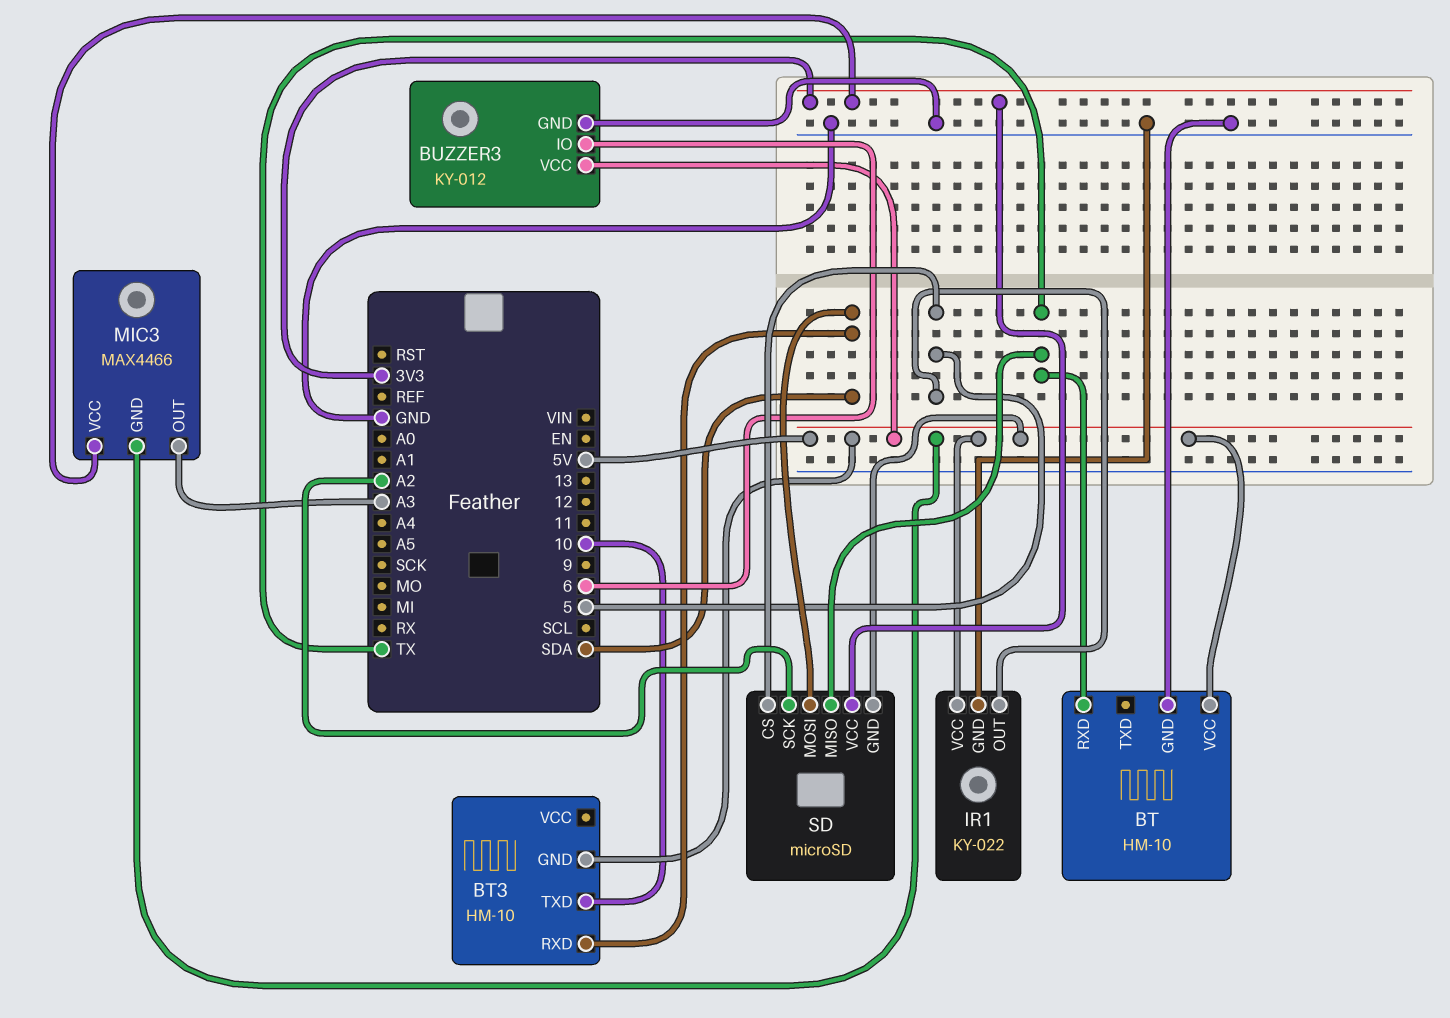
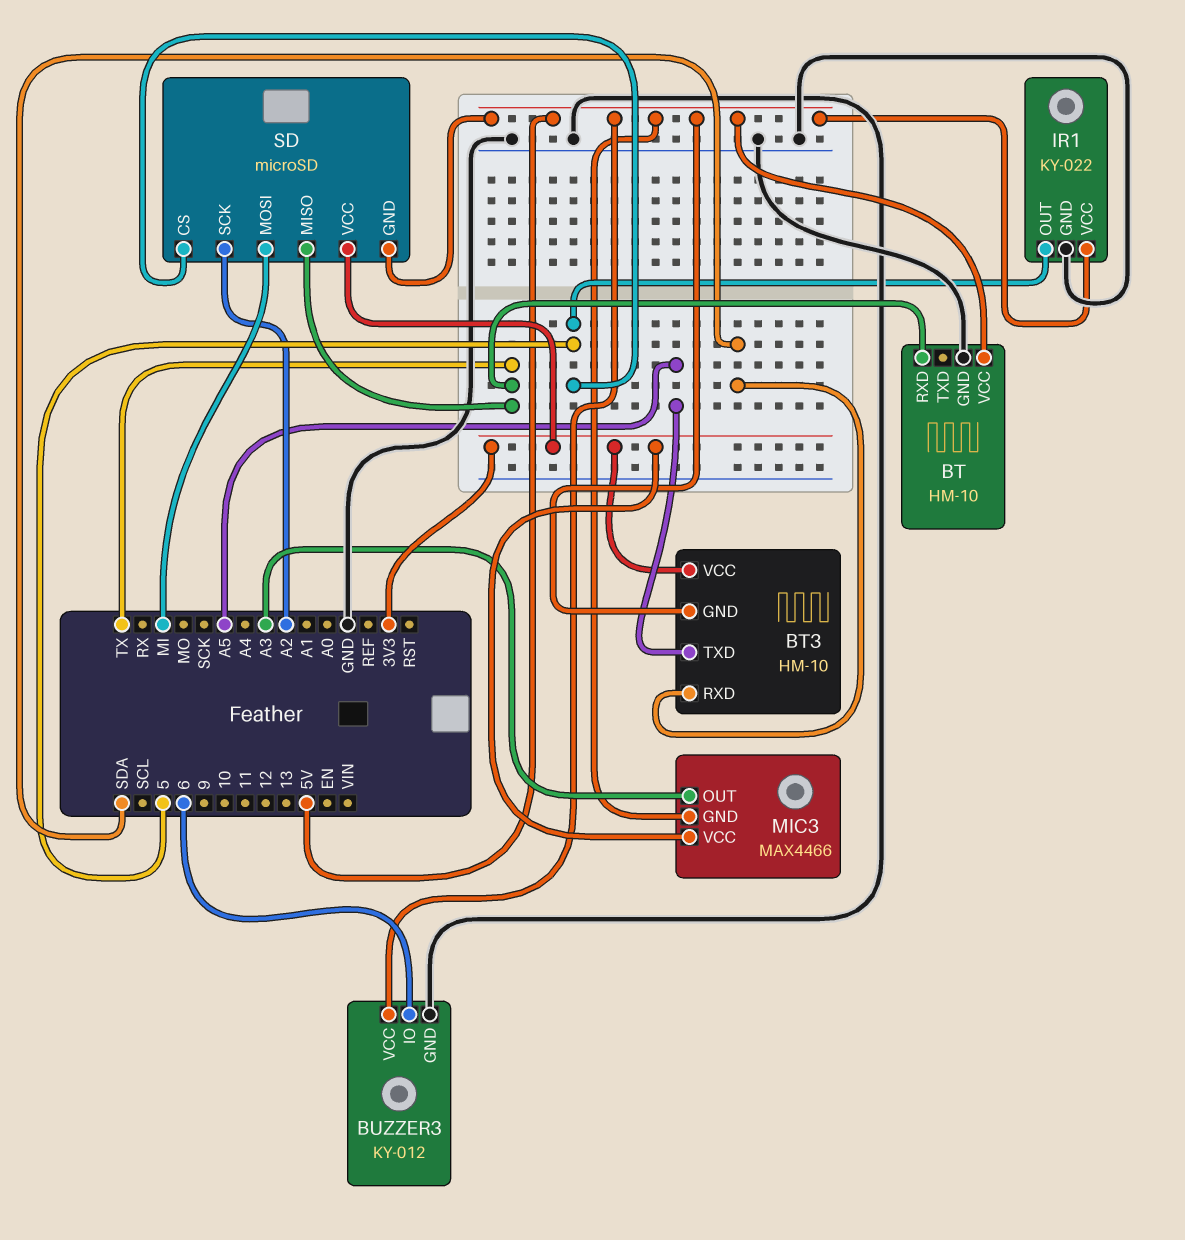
BT3 pin TXD: 10 -> A5
BT3 pin VCC: none -> 3V3
SD pin MOSI: SDA -> MI

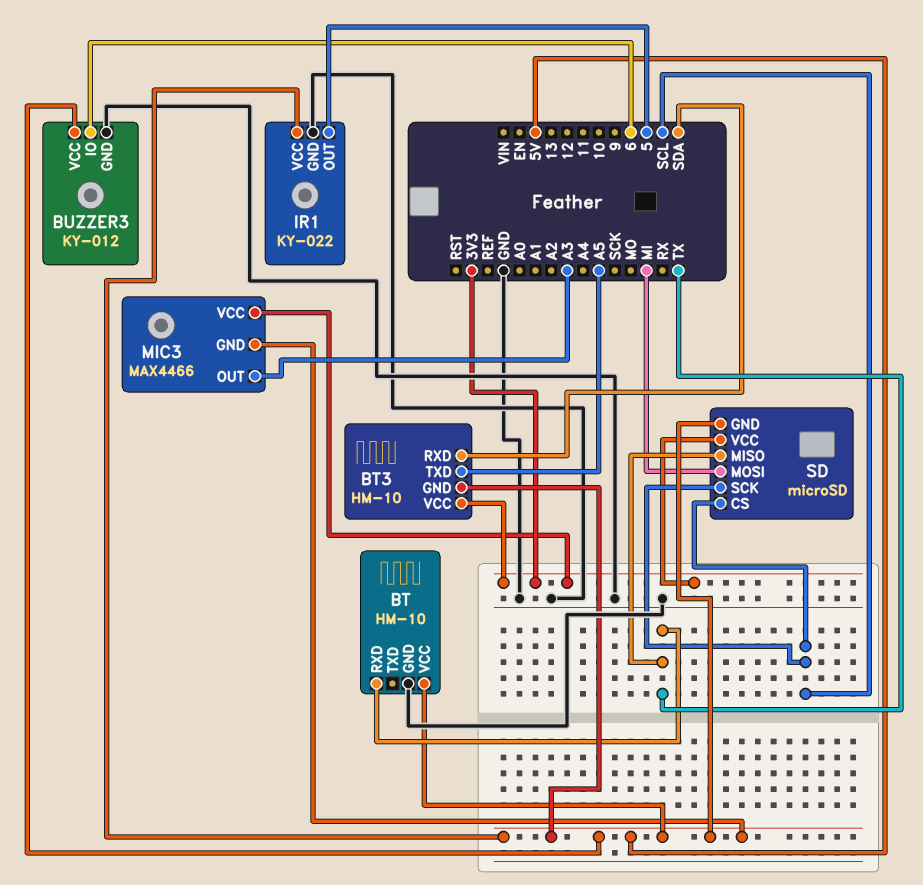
SD pin CS: 5 -> SCL
SD pin SCK: A2 -> SCL

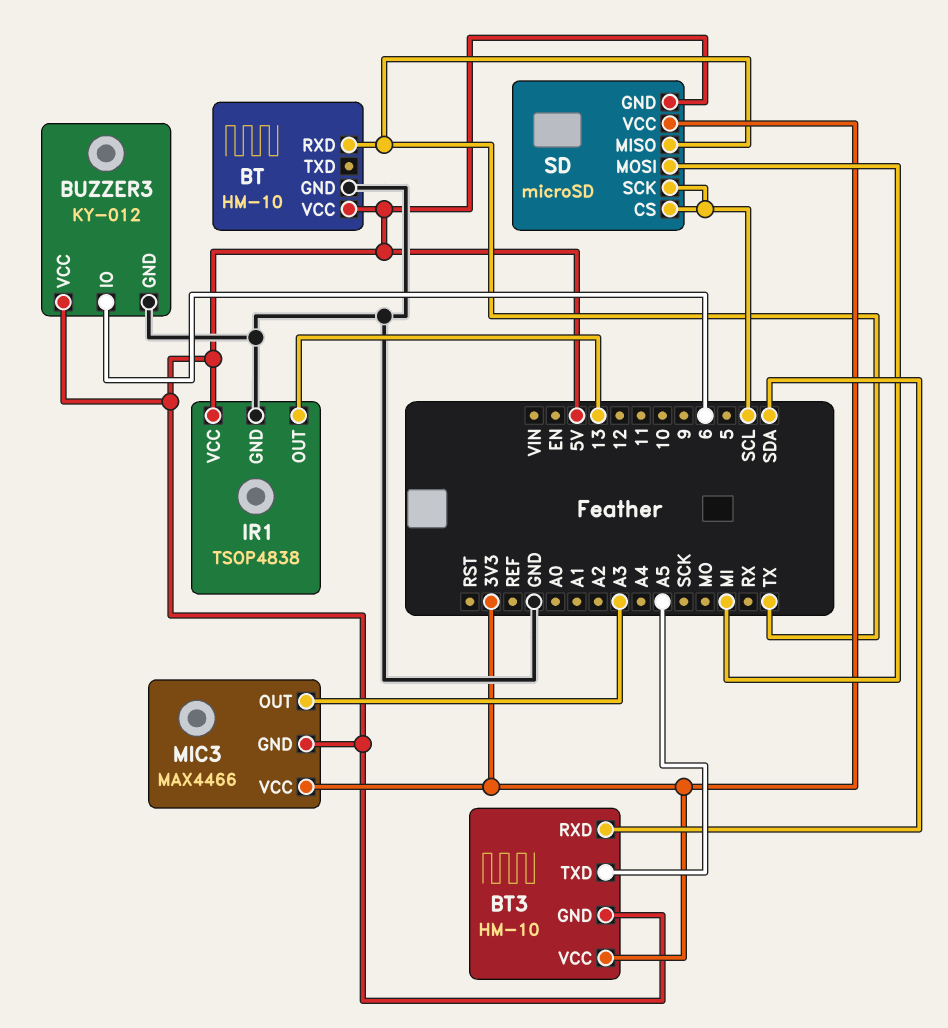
IR1: KY-022 -> TSOP4838
IR1 pin OUT: 5 -> 13

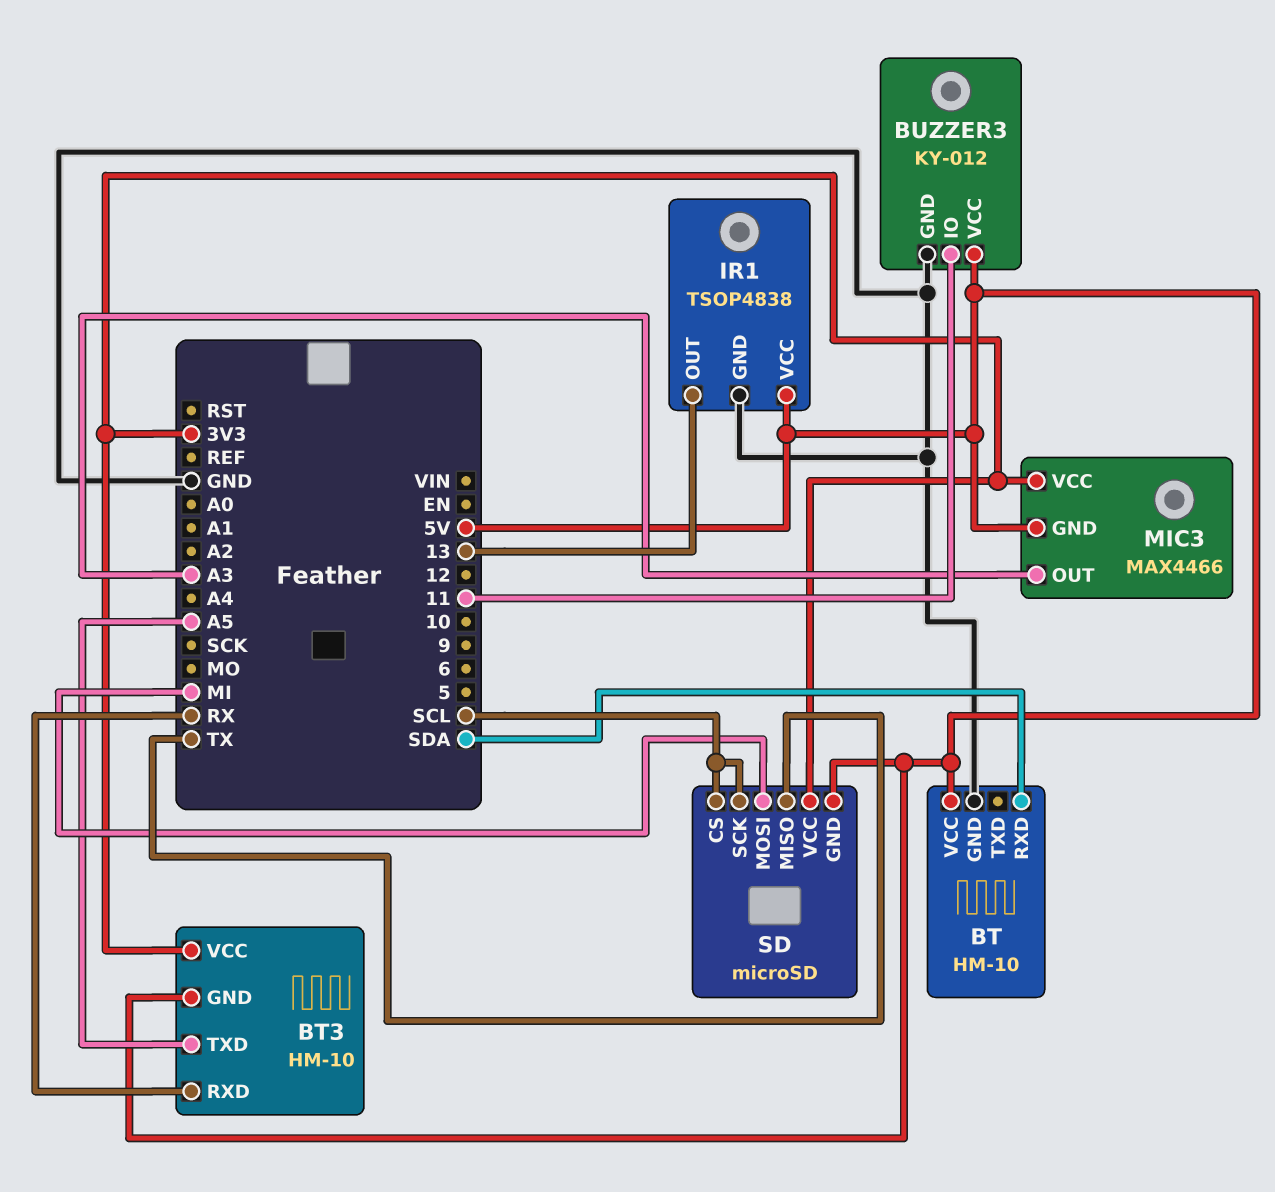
BT pin RXD: TX -> SDA
BT3 pin RXD: SDA -> RX
BUZZER3 pin IO: 6 -> 11

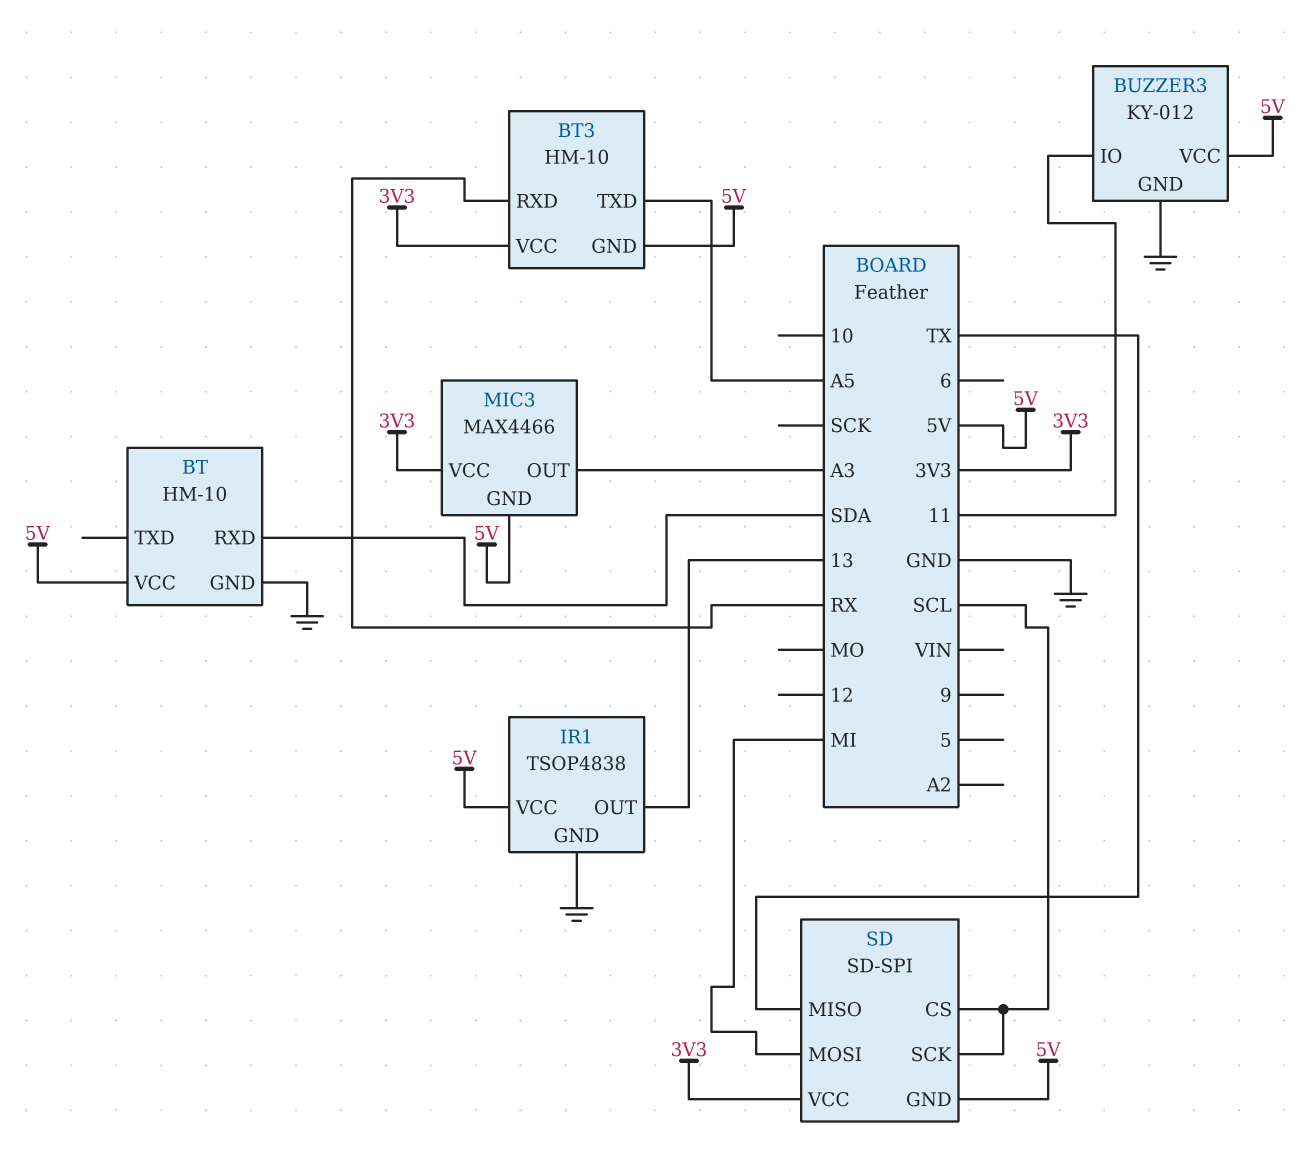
SD: microSD -> SD-SPI

